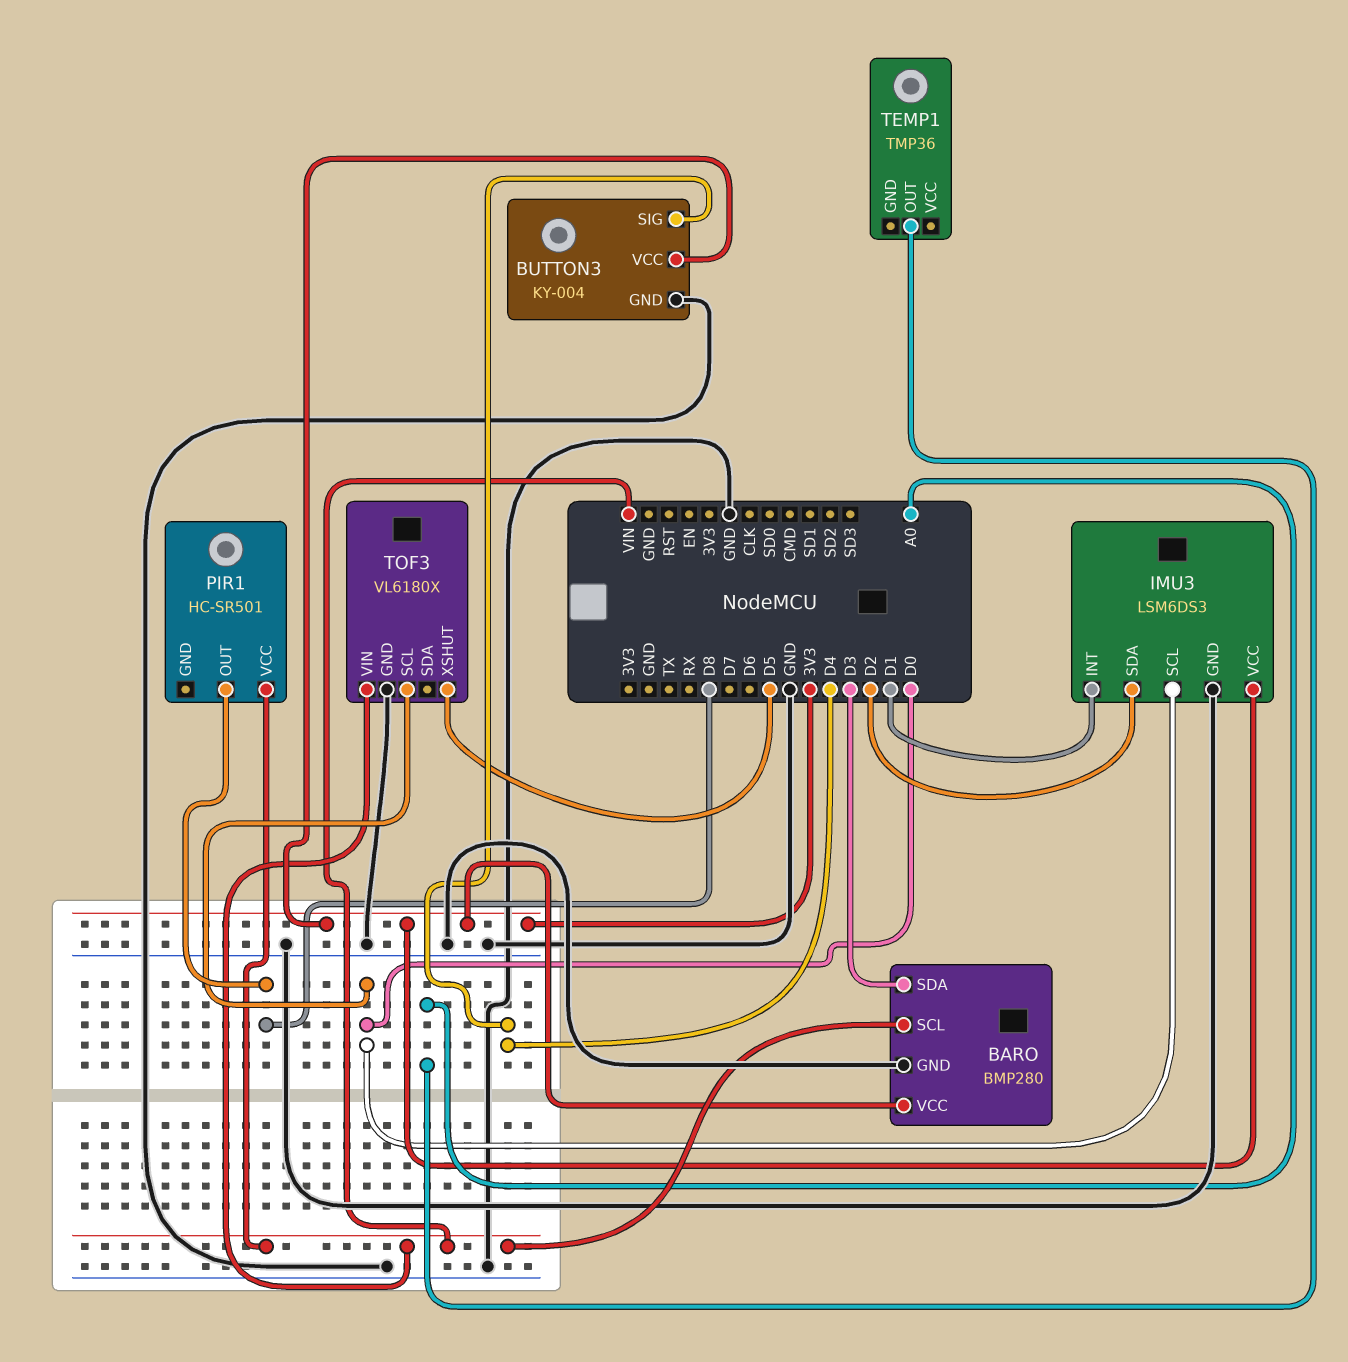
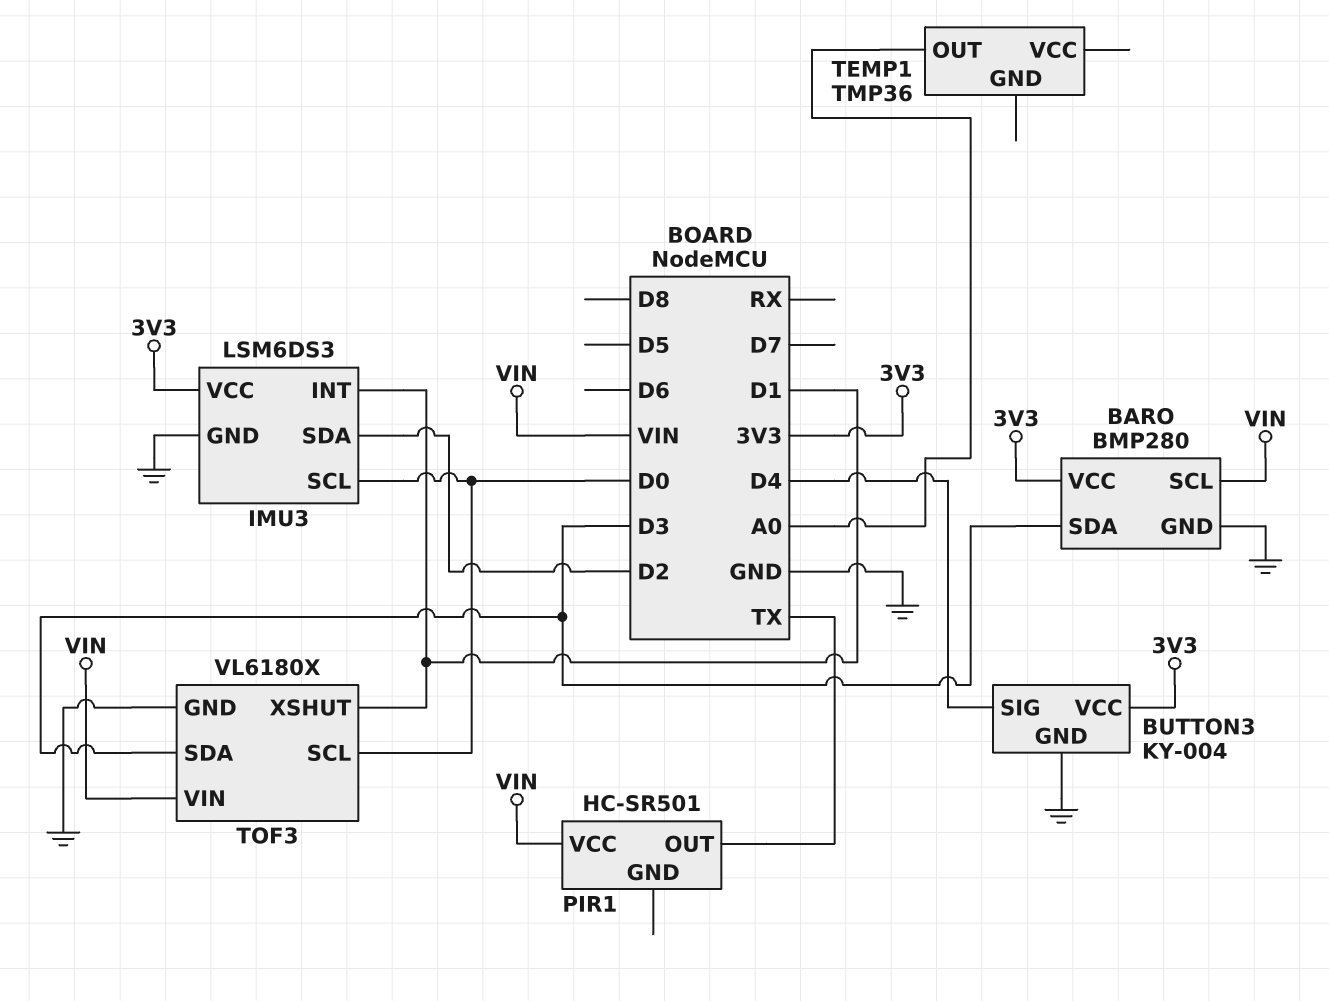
PIR1 pin OUT: D8 -> TX
TOF3 pin SDA: none -> D3
TOF3 pin XSHUT: D5 -> D1

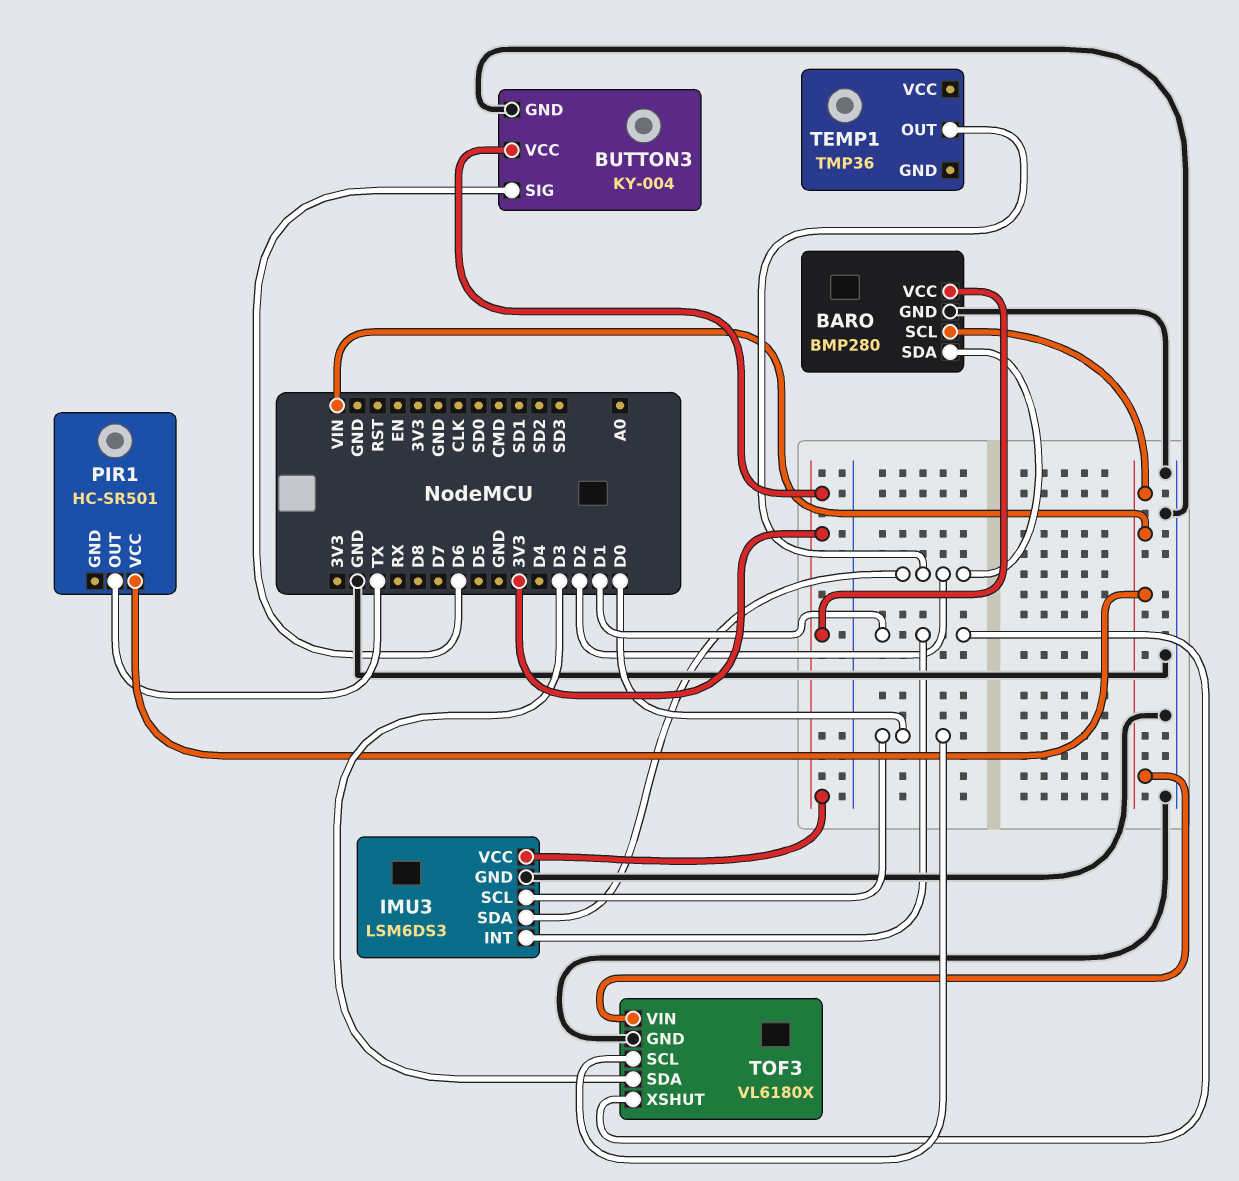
BARO pin SDA: D3 -> D2
BUTTON3 pin SIG: D4 -> D6
TEMP1 pin OUT: A0 -> D2

